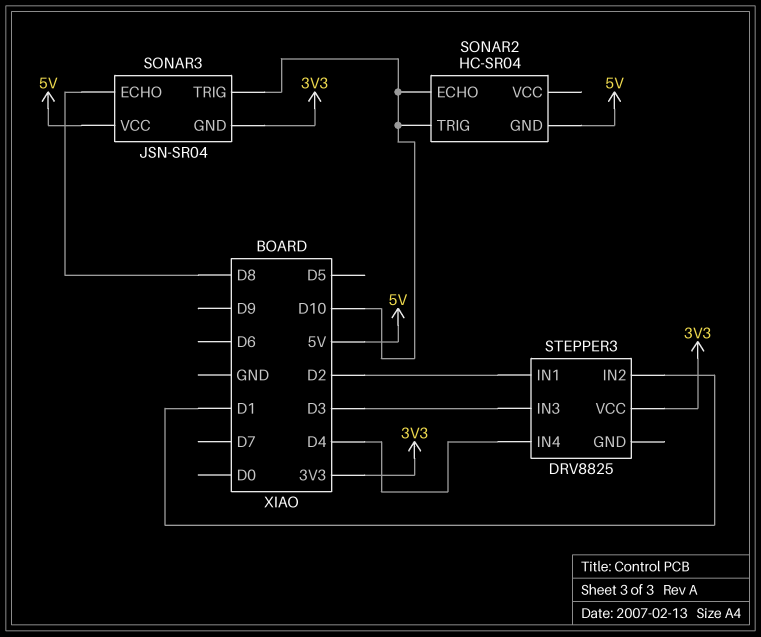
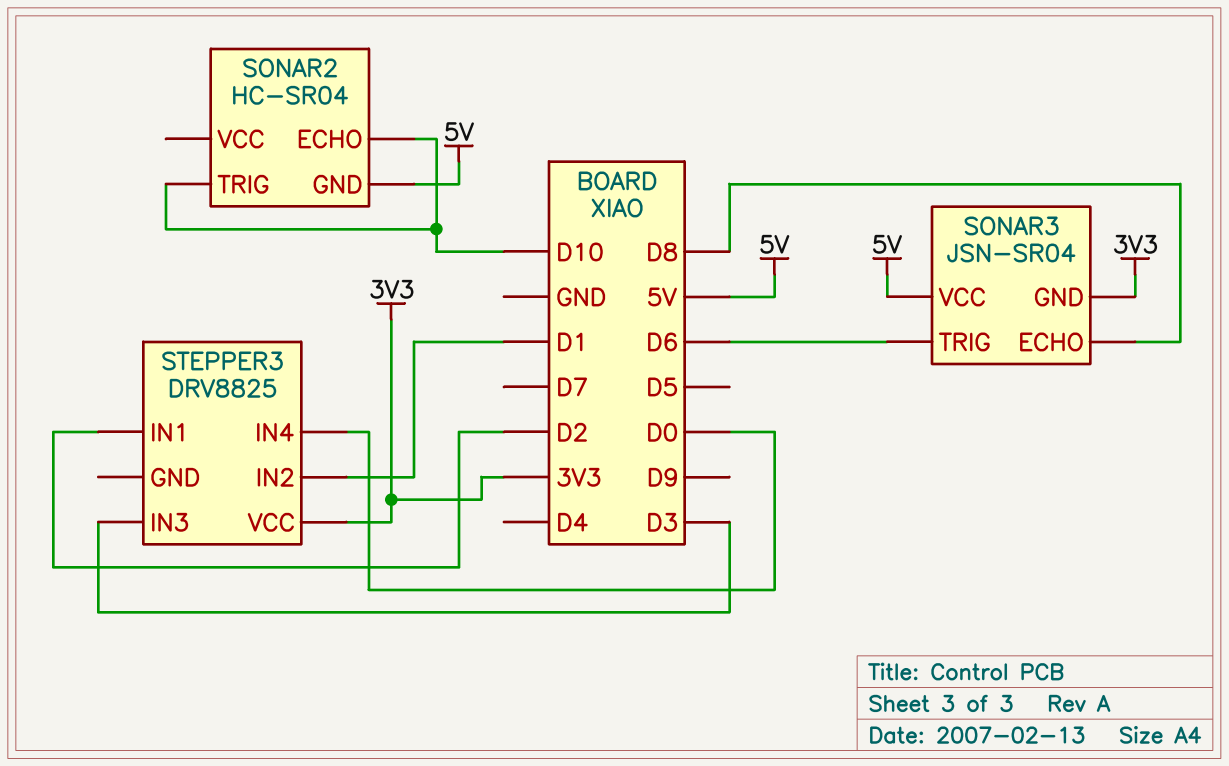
SONAR3 pin TRIG: D10 -> D6
STEPPER3 pin IN4: D4 -> D0

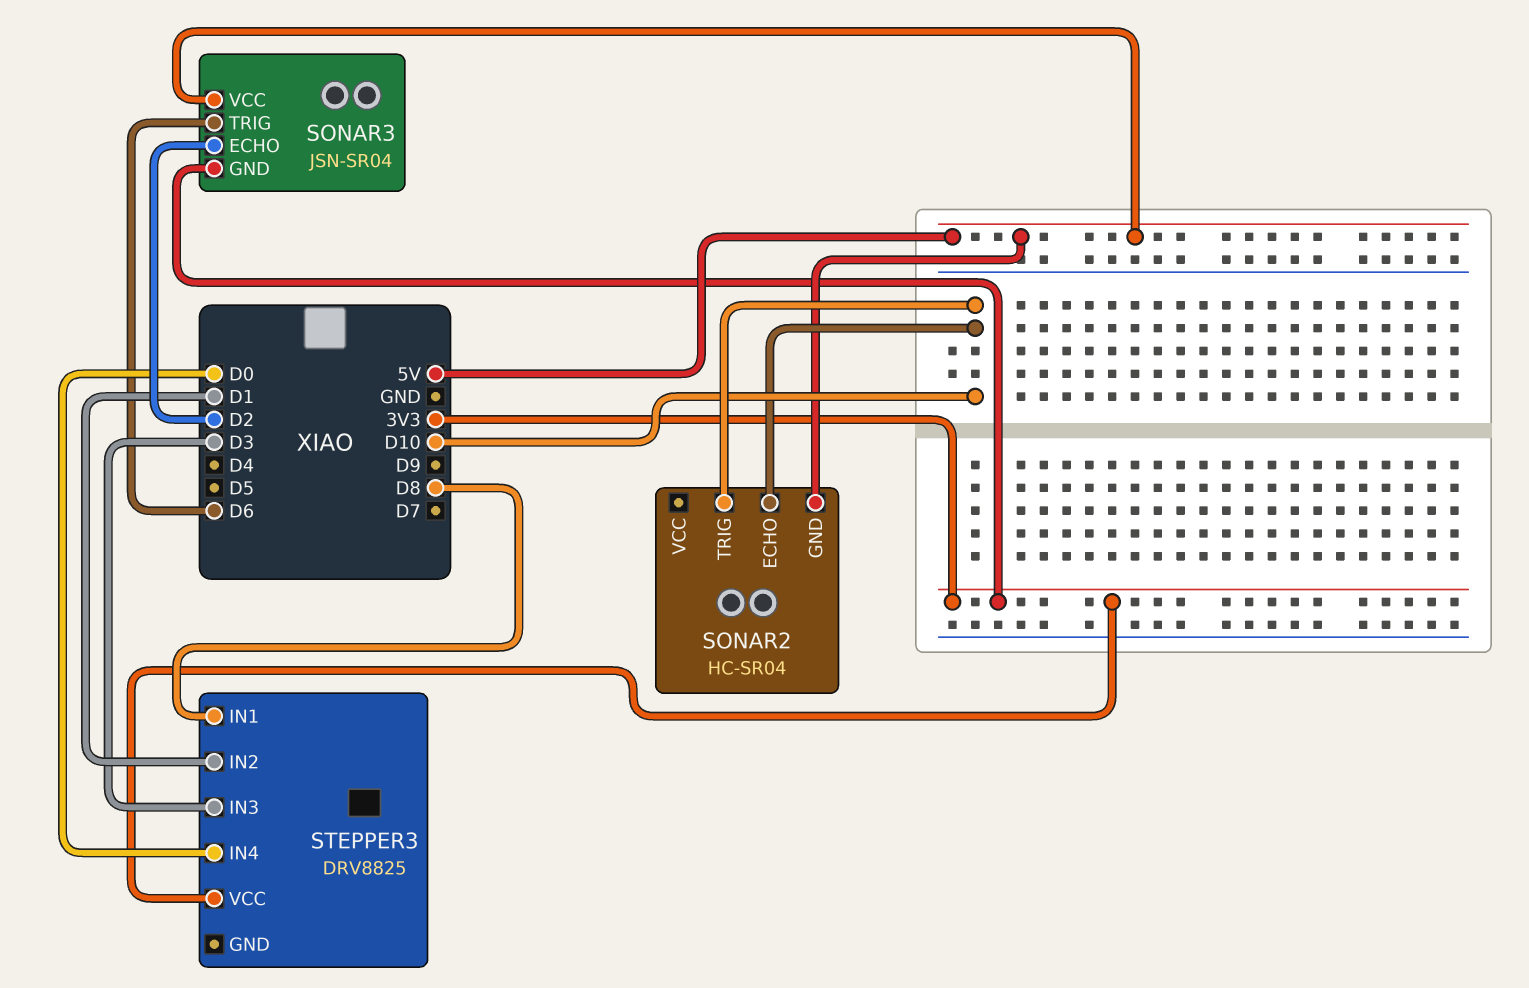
SONAR3 pin ECHO: D8 -> D2
STEPPER3 pin IN1: D2 -> D8

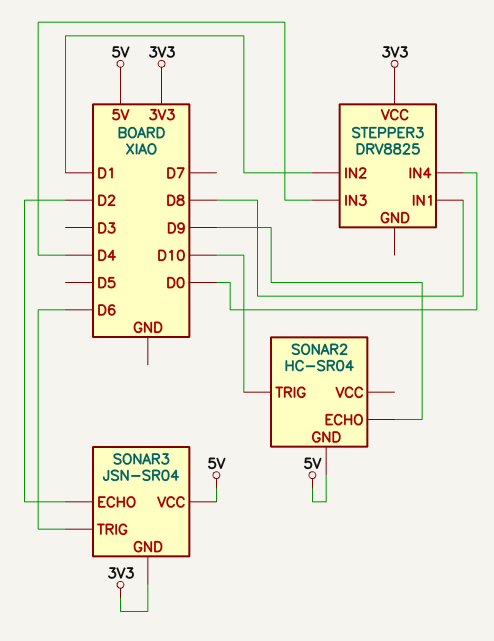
SONAR2 pin ECHO: D10 -> D9
STEPPER3 pin IN3: D3 -> D4

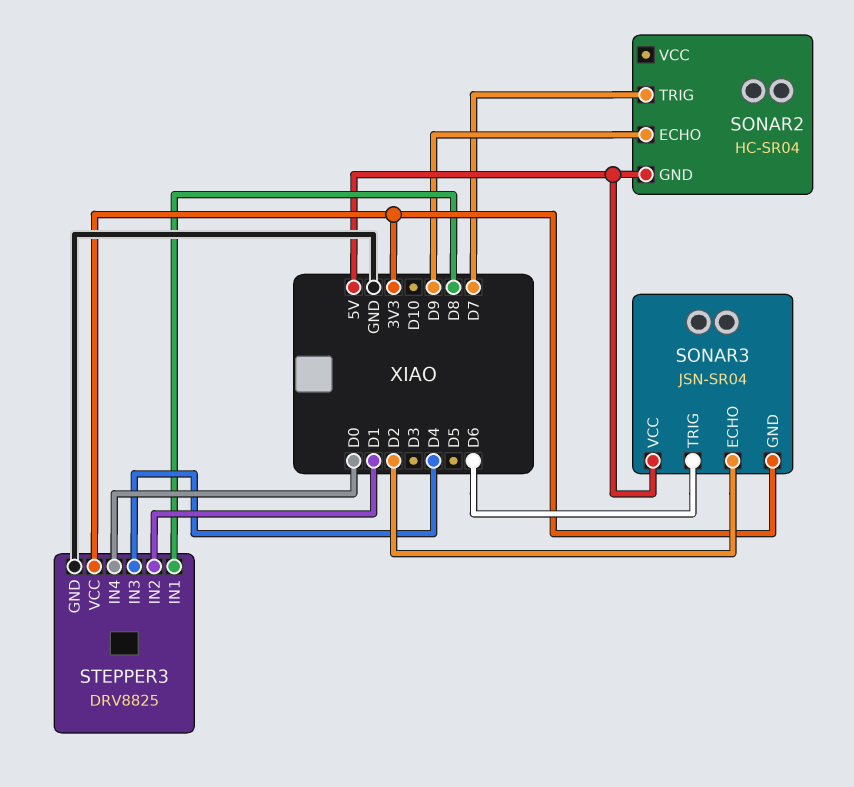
SONAR2 pin TRIG: D10 -> D7
STEPPER3 pin GND: none -> GND

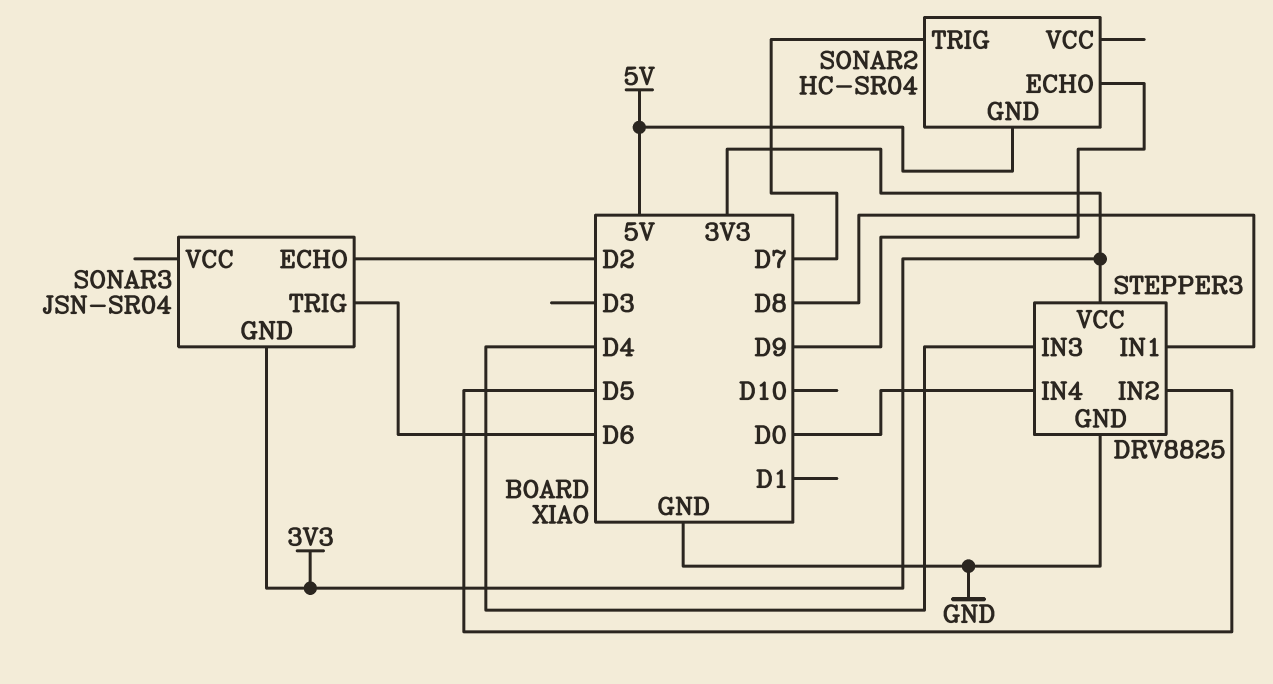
SONAR3 pin VCC: 5V -> none
STEPPER3 pin IN2: D1 -> D5

